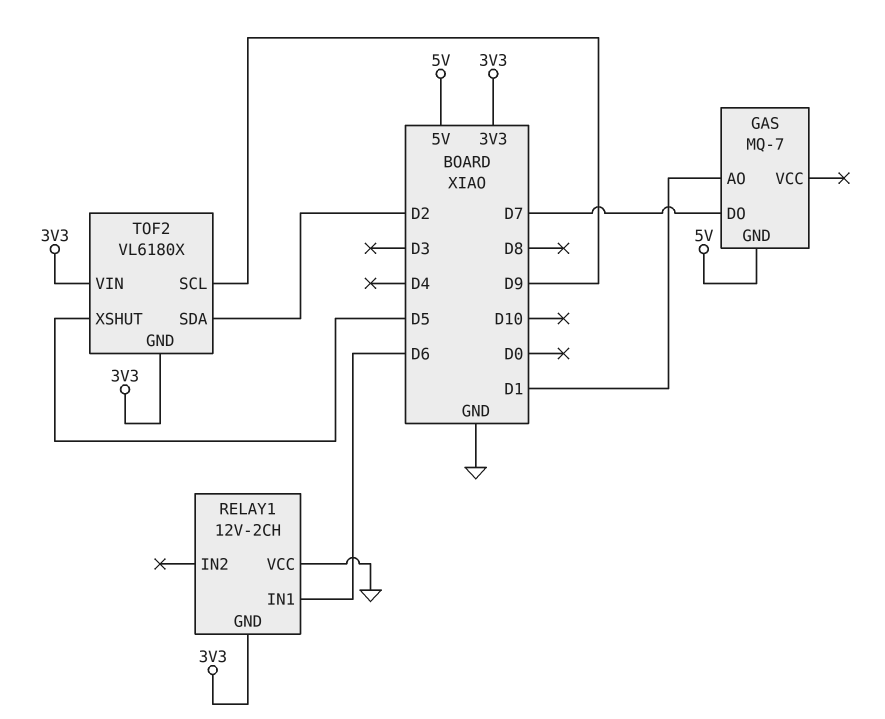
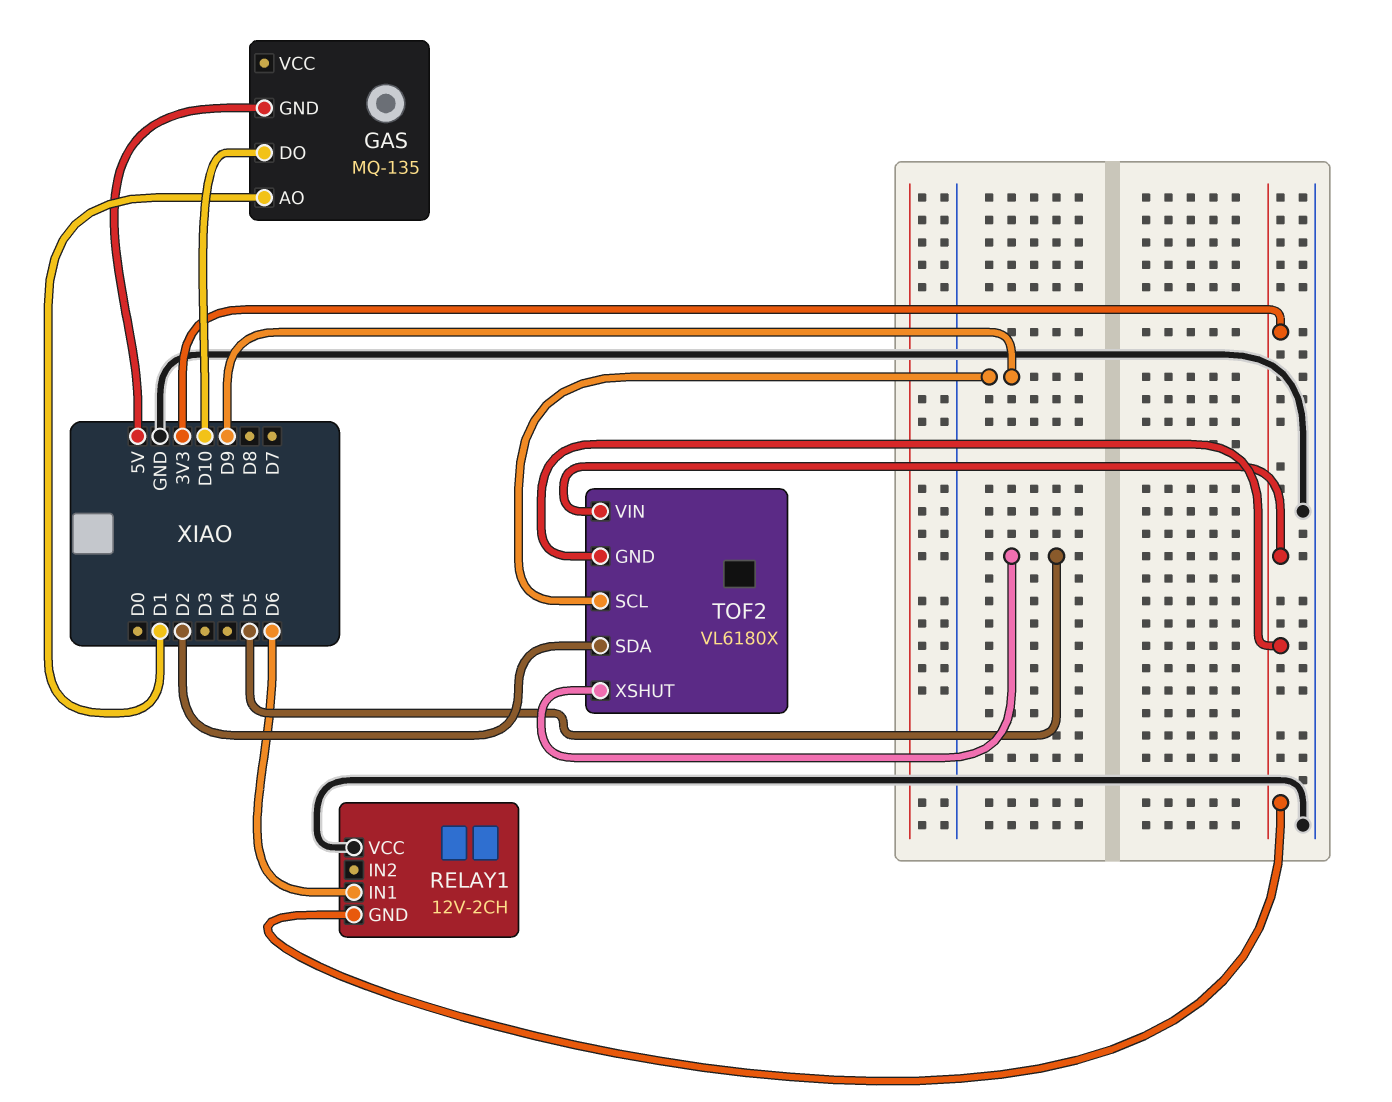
GAS: MQ-7 -> MQ-135
GAS pin DO: D7 -> D10

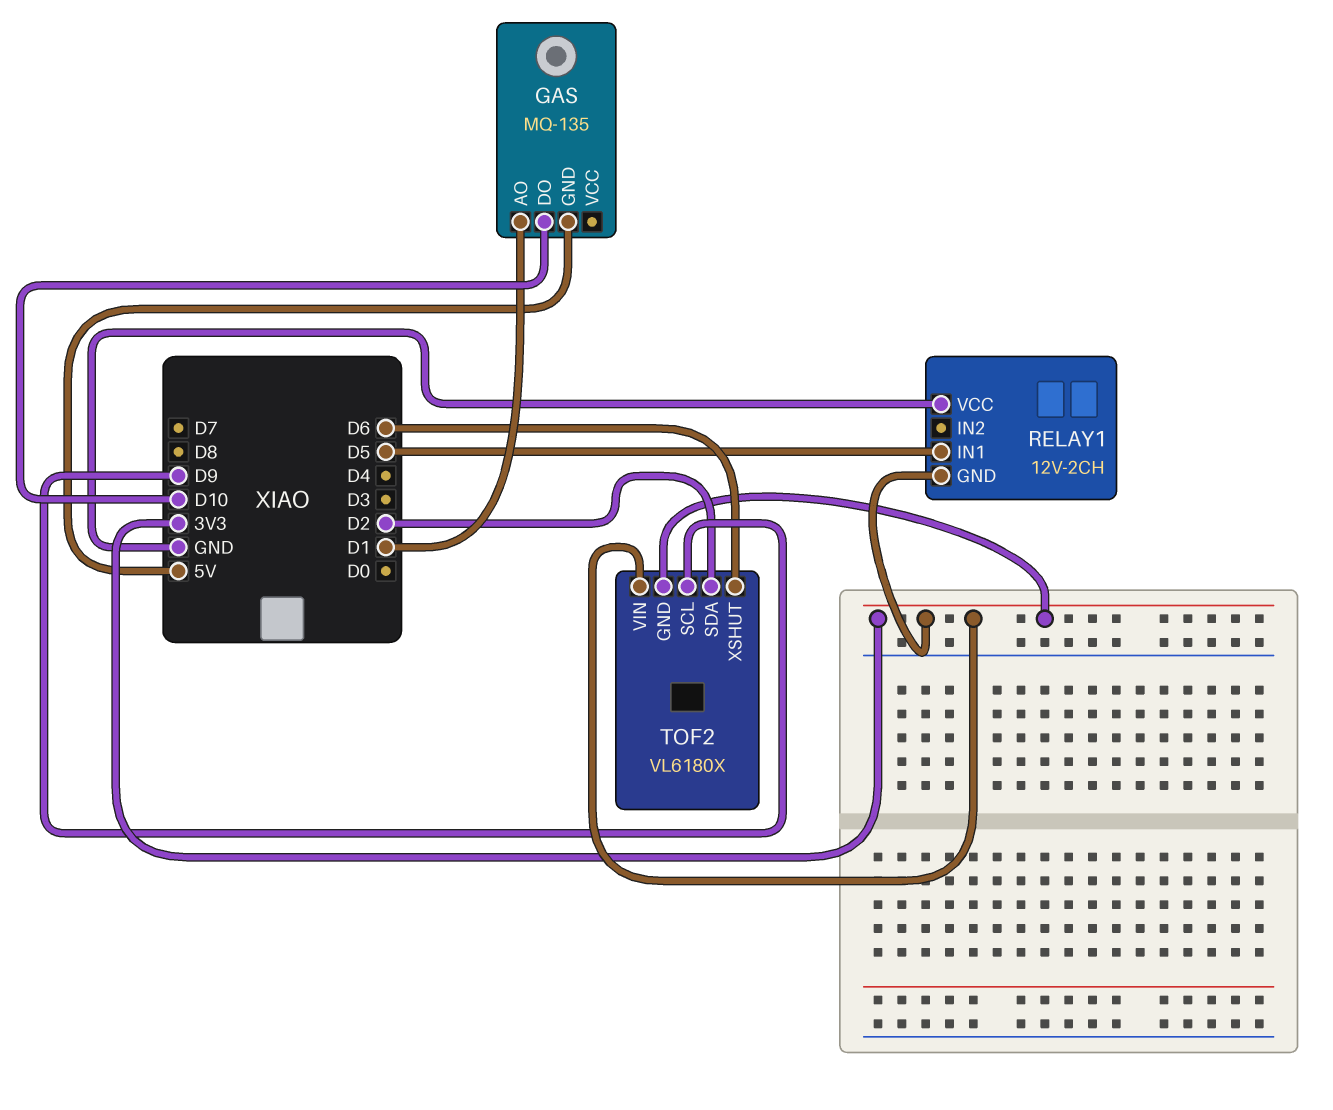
RELAY1 pin IN1: D6 -> D5
TOF2 pin XSHUT: D5 -> D6

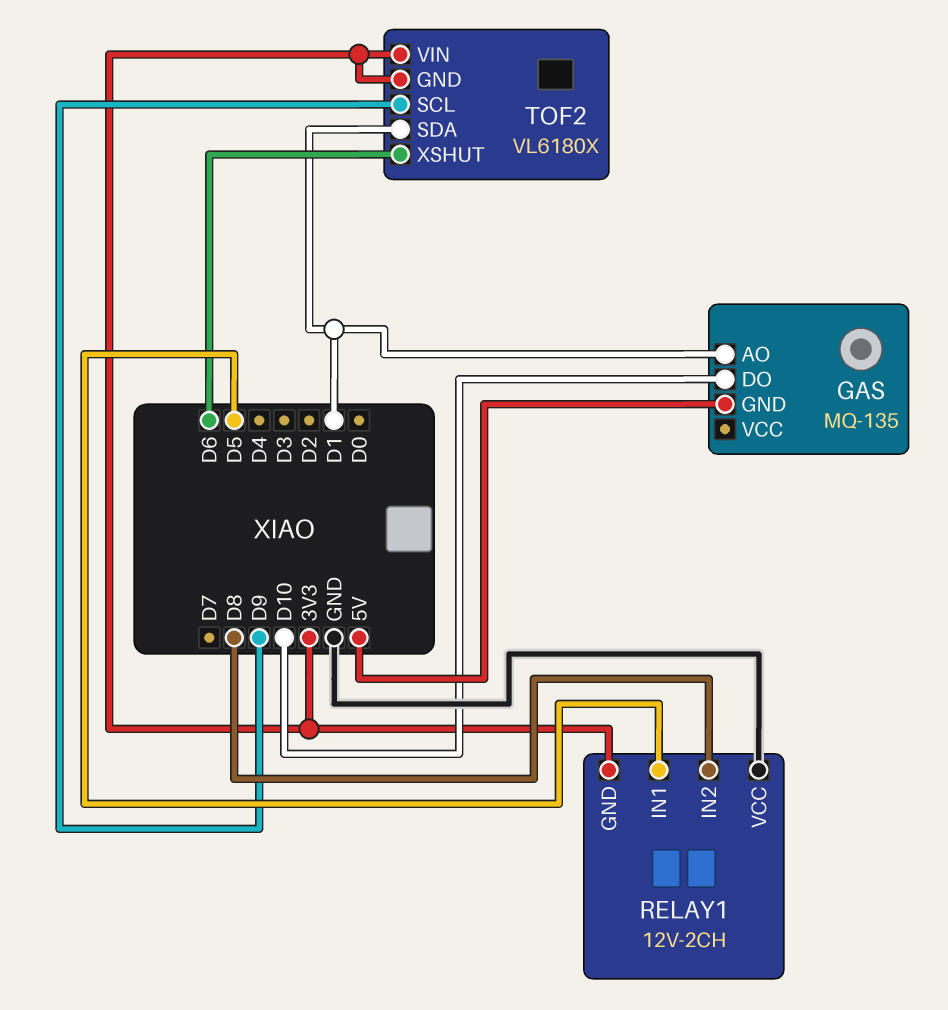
RELAY1 pin IN2: none -> D8
TOF2 pin SDA: D2 -> D1

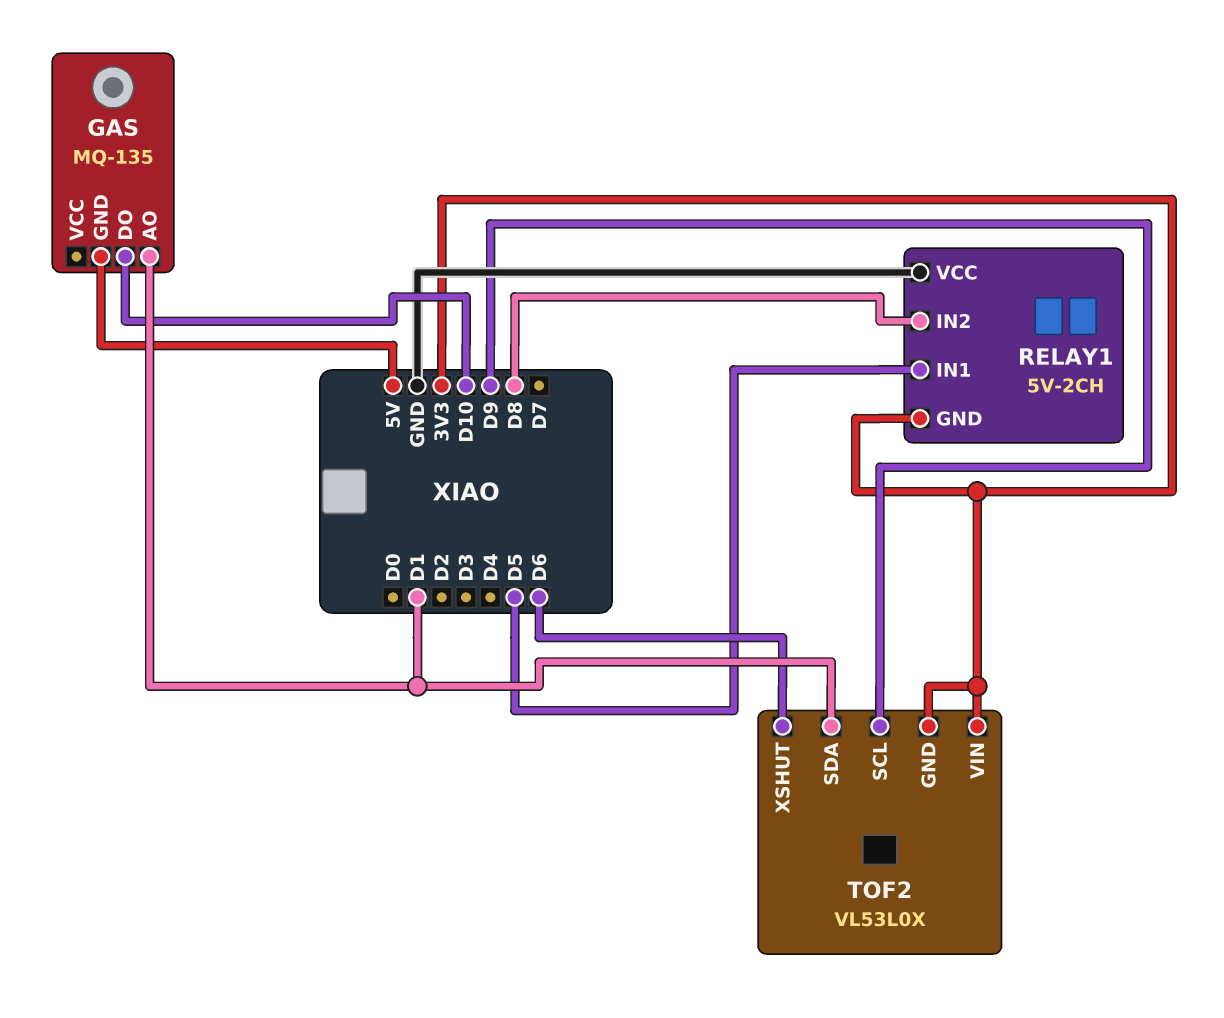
RELAY1: 12V-2CH -> 5V-2CH
TOF2: VL6180X -> VL53L0X

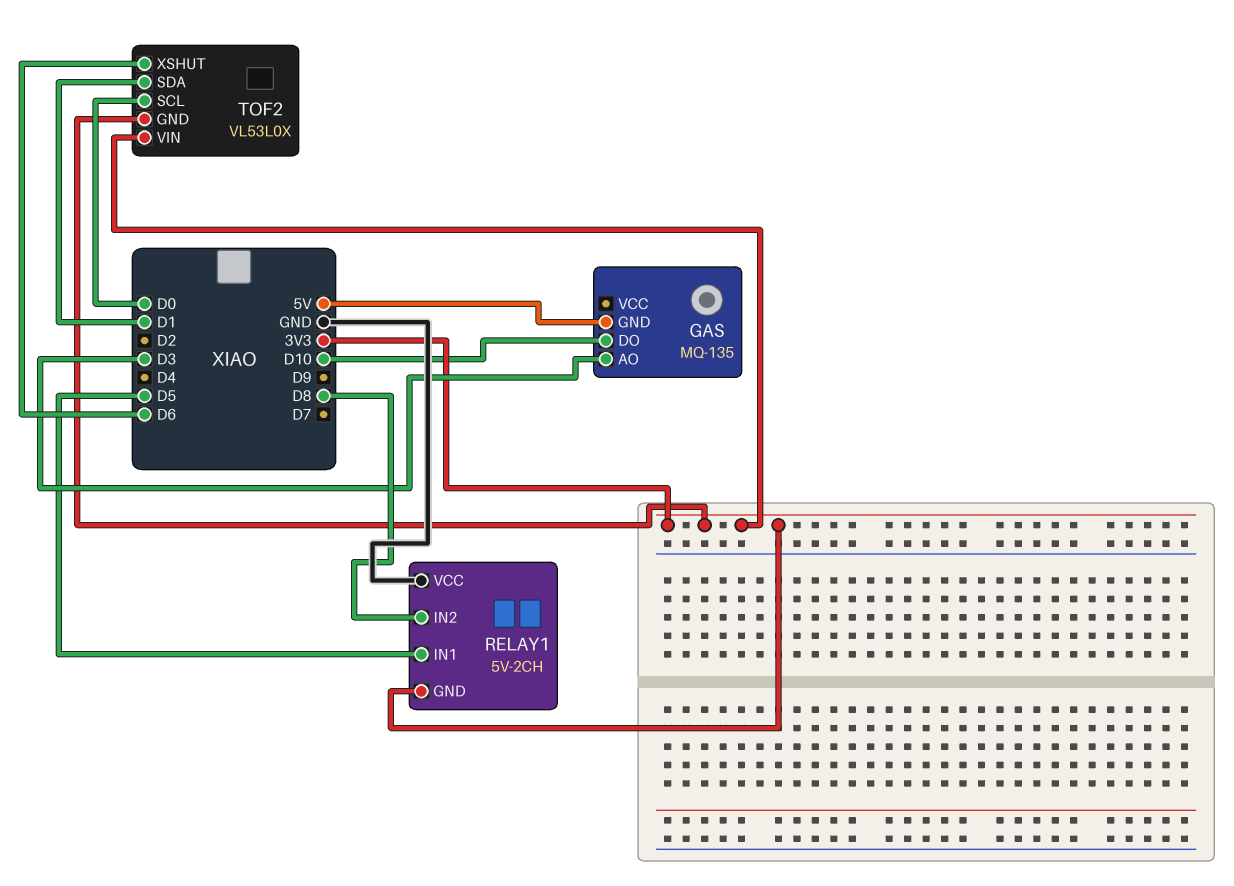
GAS pin AO: D1 -> D3
TOF2 pin SCL: D9 -> D0

